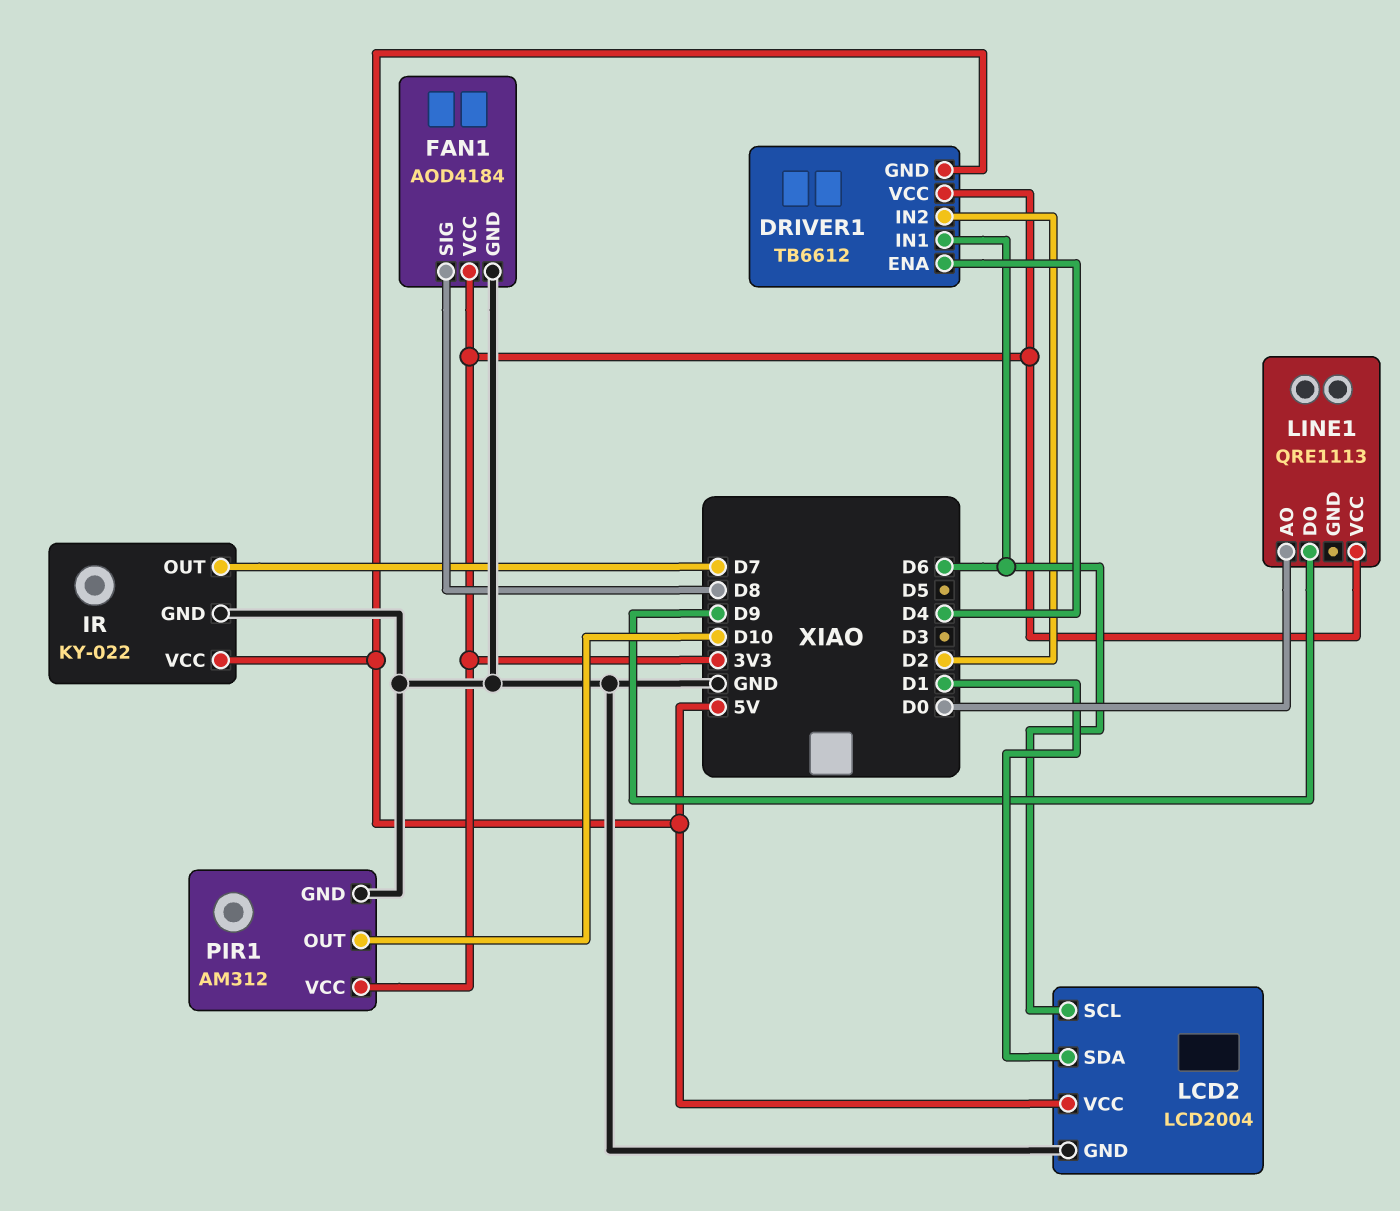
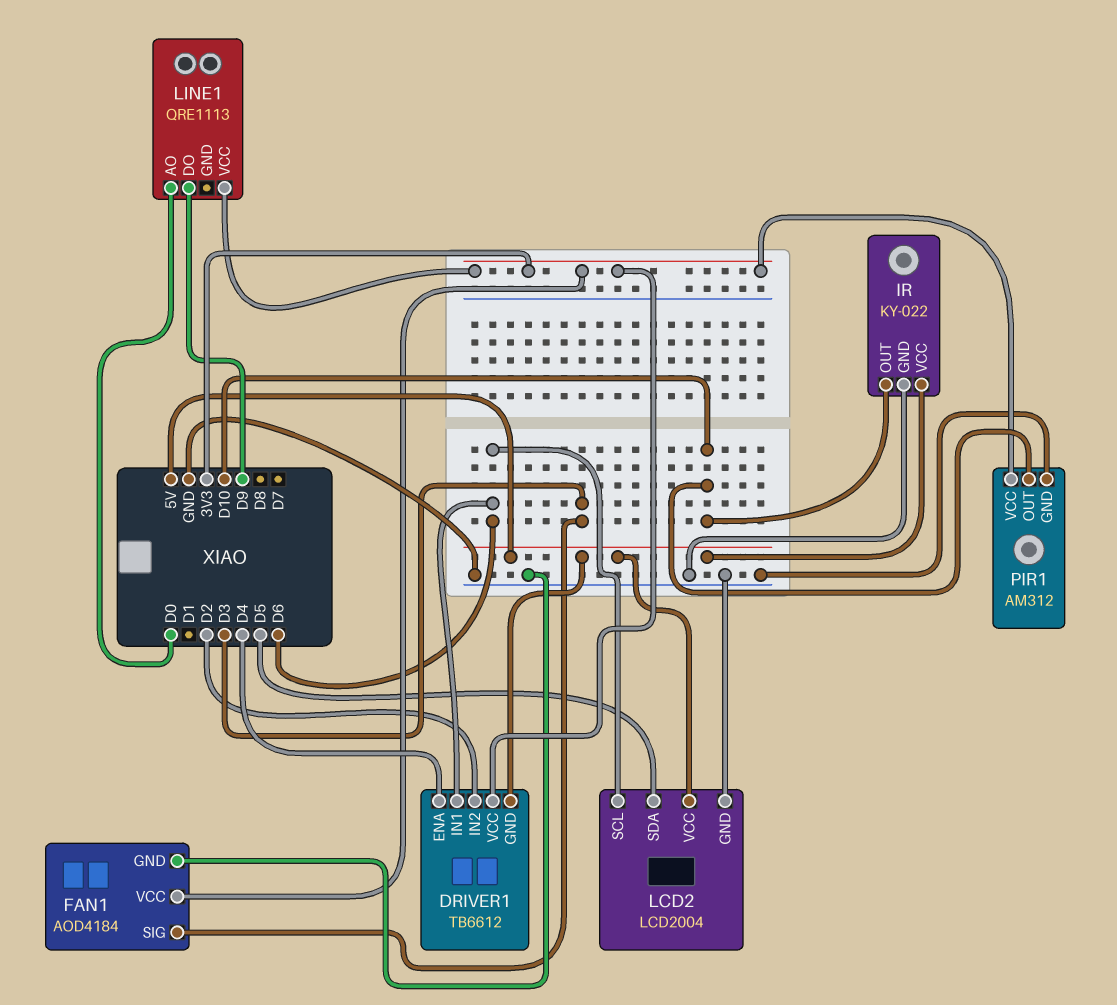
FAN1 pin SIG: D8 -> D3
IR pin OUT: D7 -> D10
LCD2 pin SDA: D1 -> D5

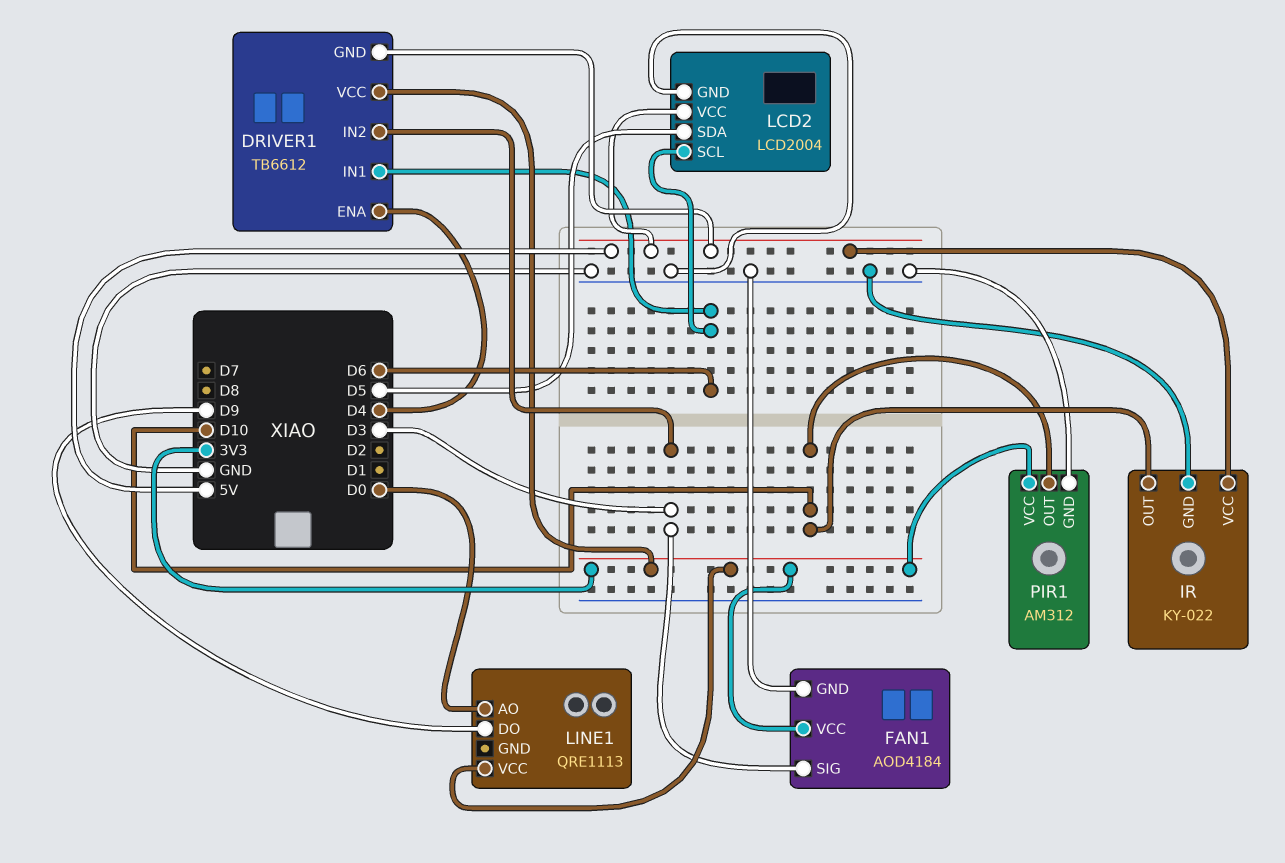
DRIVER1 pin IN2: D2 -> D3

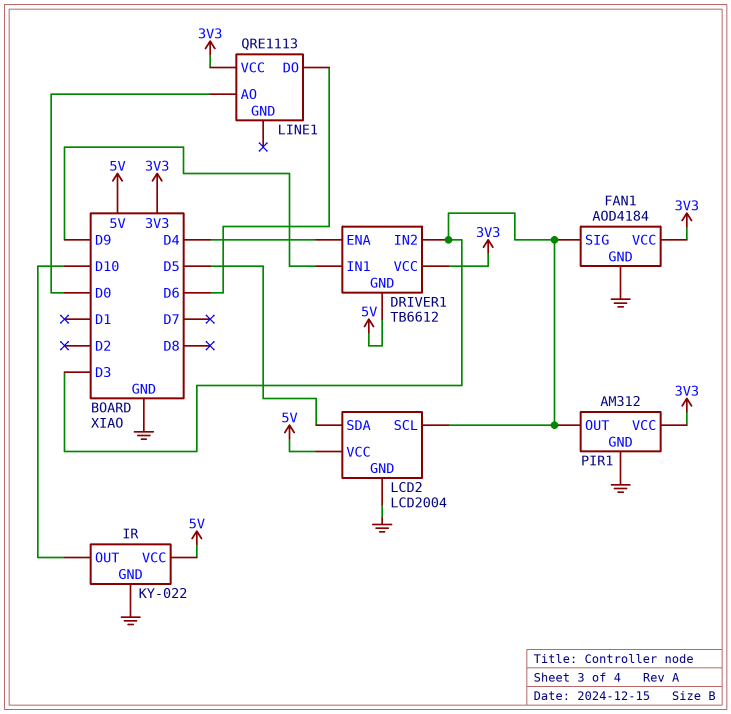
DRIVER1 pin IN1: D6 -> D9
LCD2 pin SCL: D6 -> D3
LINE1 pin DO: D9 -> D6
PIR1 pin OUT: D10 -> D3

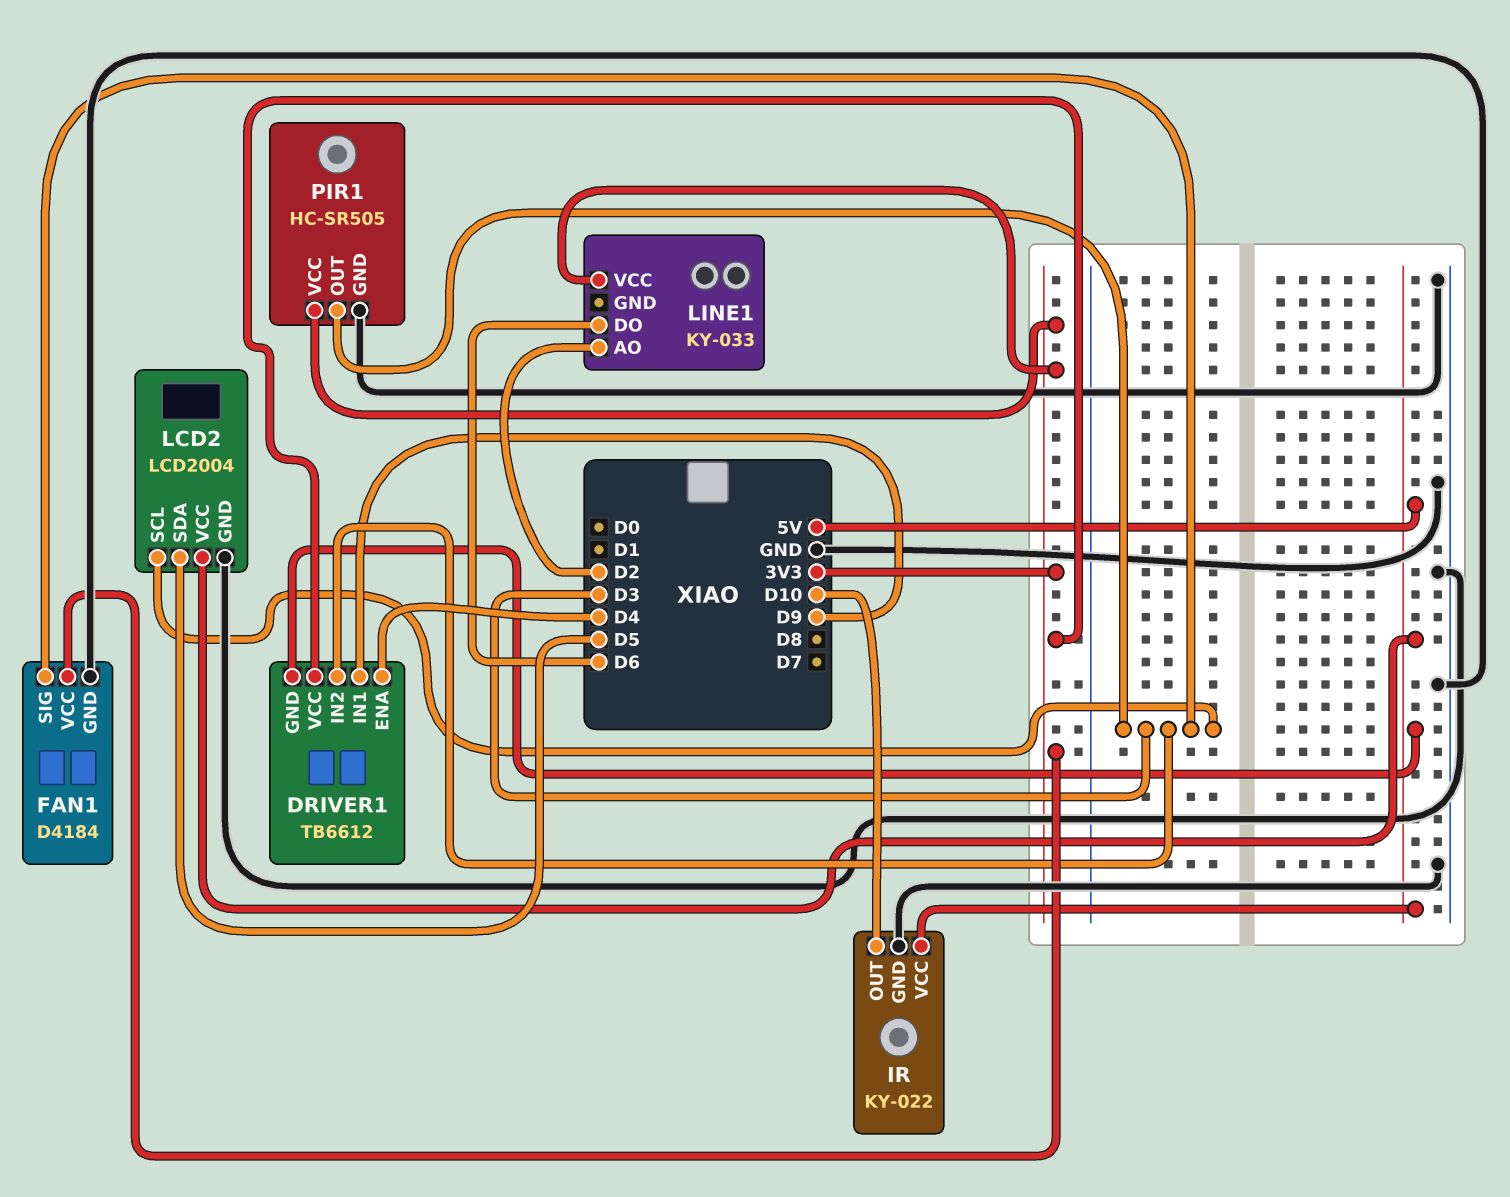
FAN1: AOD4184 -> D4184
LINE1: QRE1113 -> KY-033
LINE1 pin AO: D0 -> D2
PIR1: AM312 -> HC-SR505

